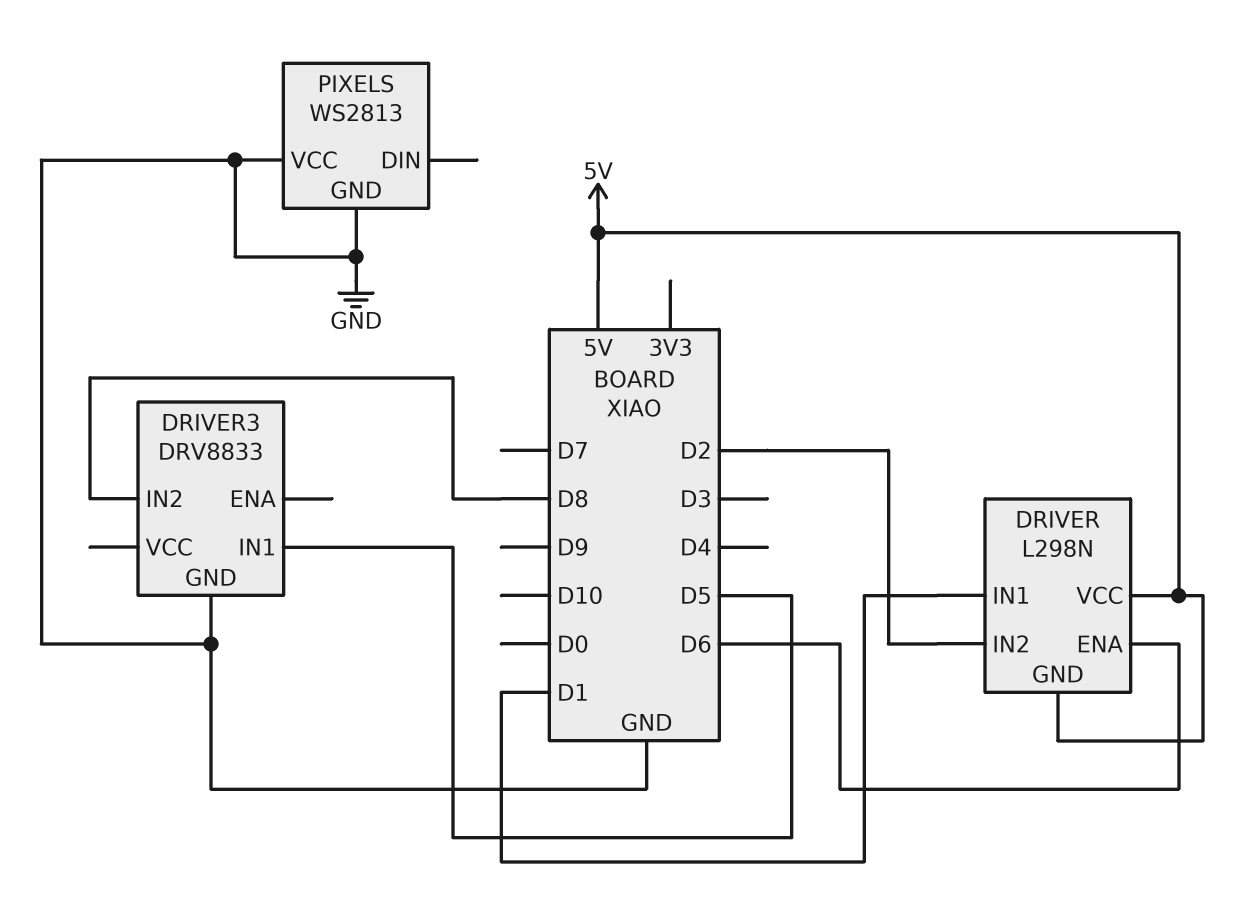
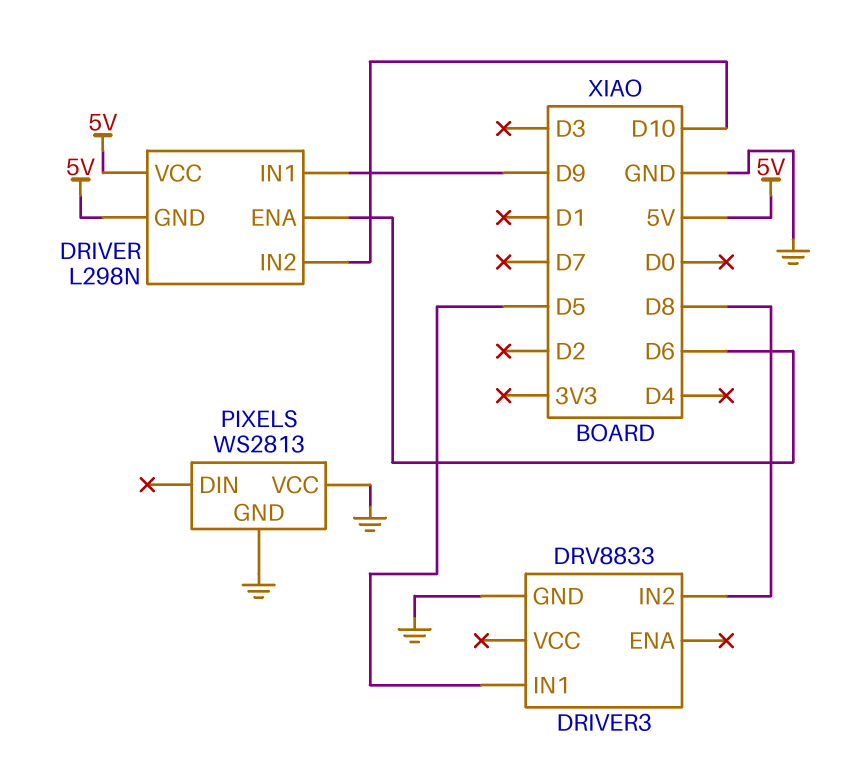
DRIVER pin IN1: D1 -> D9
DRIVER pin IN2: D2 -> D10

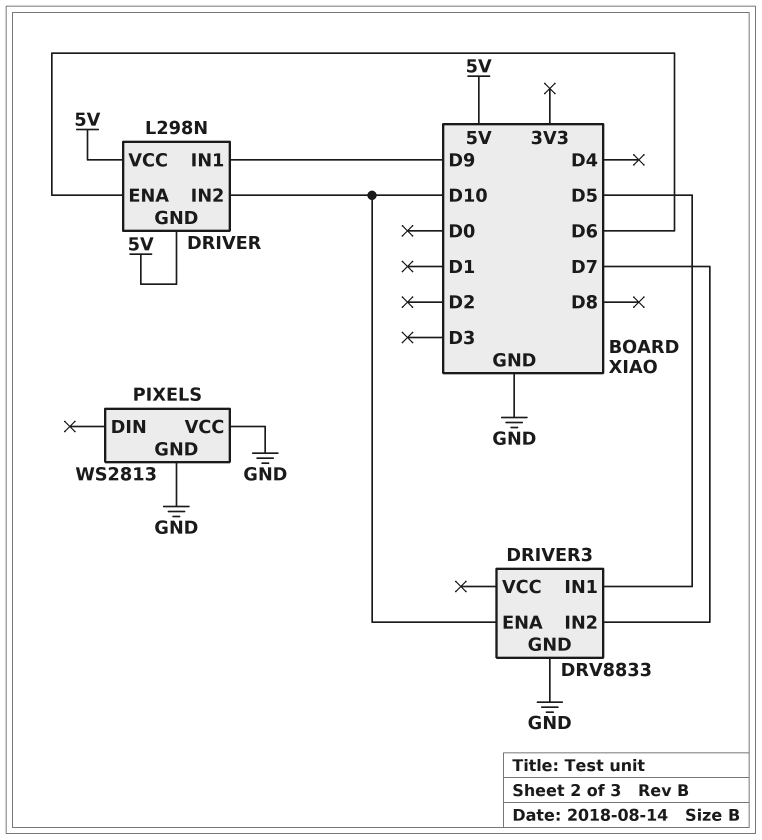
DRIVER3 pin ENA: none -> D10
DRIVER3 pin IN2: D8 -> D7

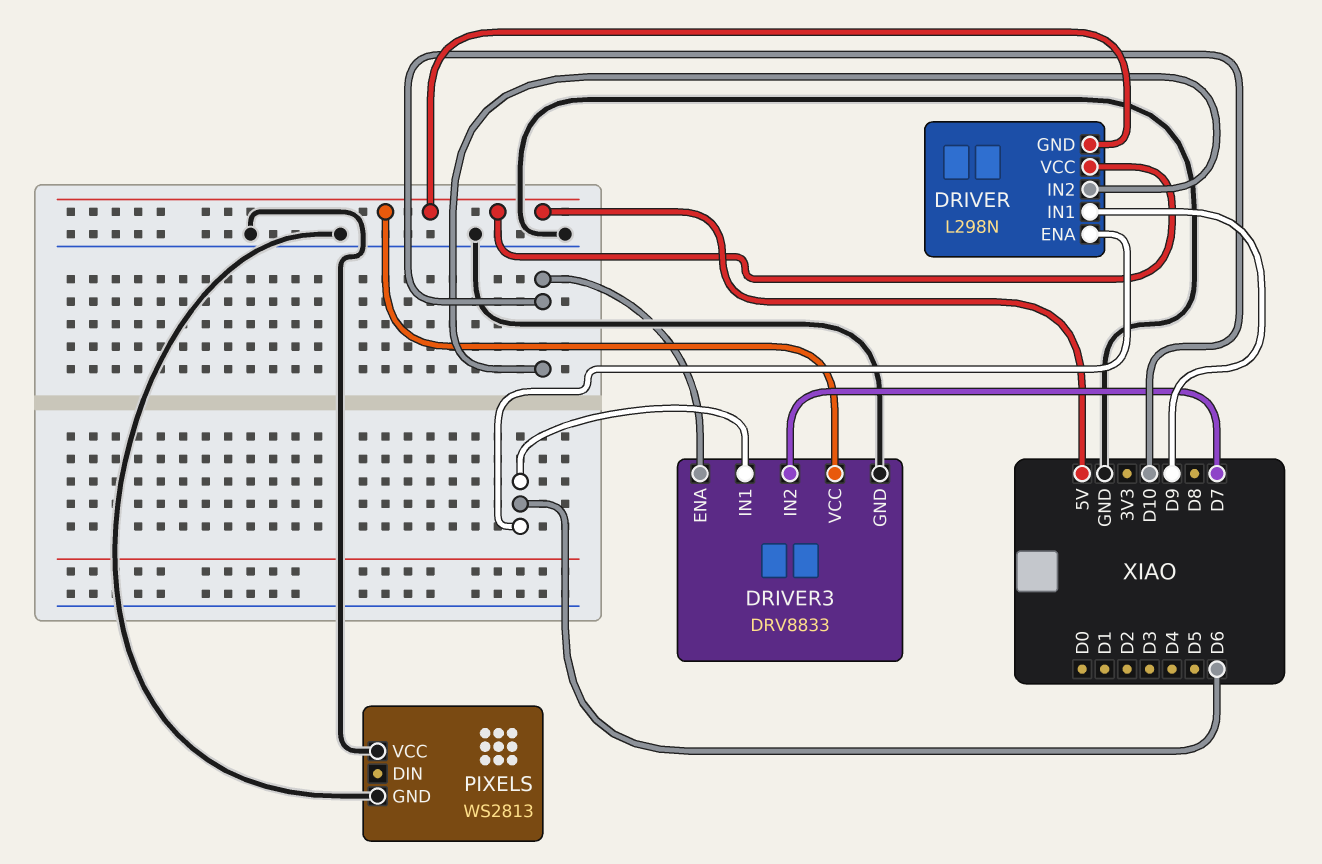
DRIVER3 pin IN1: D5 -> D6
DRIVER3 pin VCC: none -> 5V

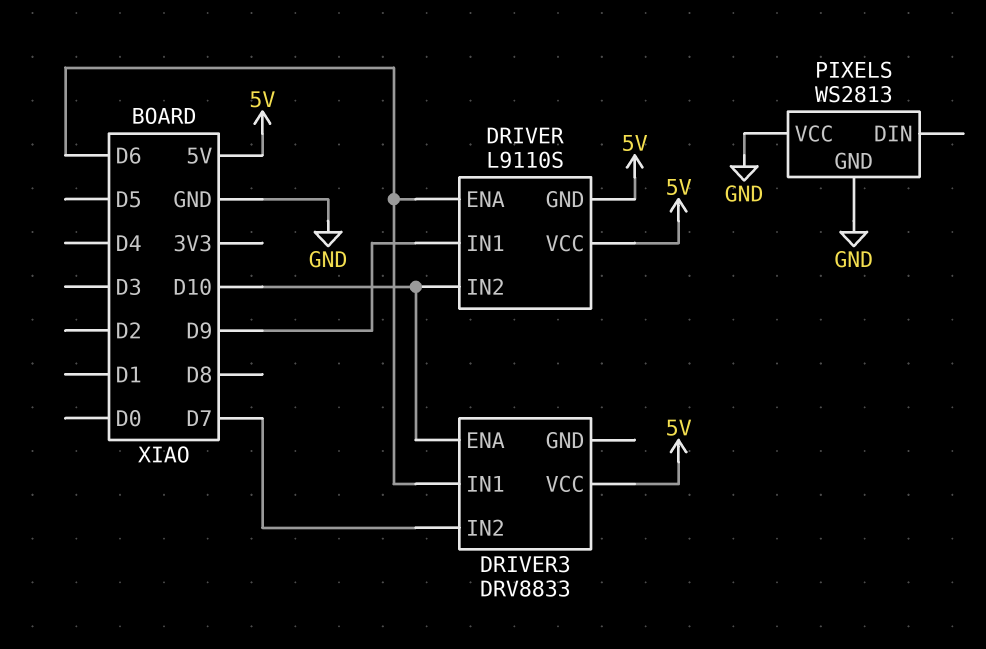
DRIVER: L298N -> L9110S
DRIVER3 pin GND: GND -> none

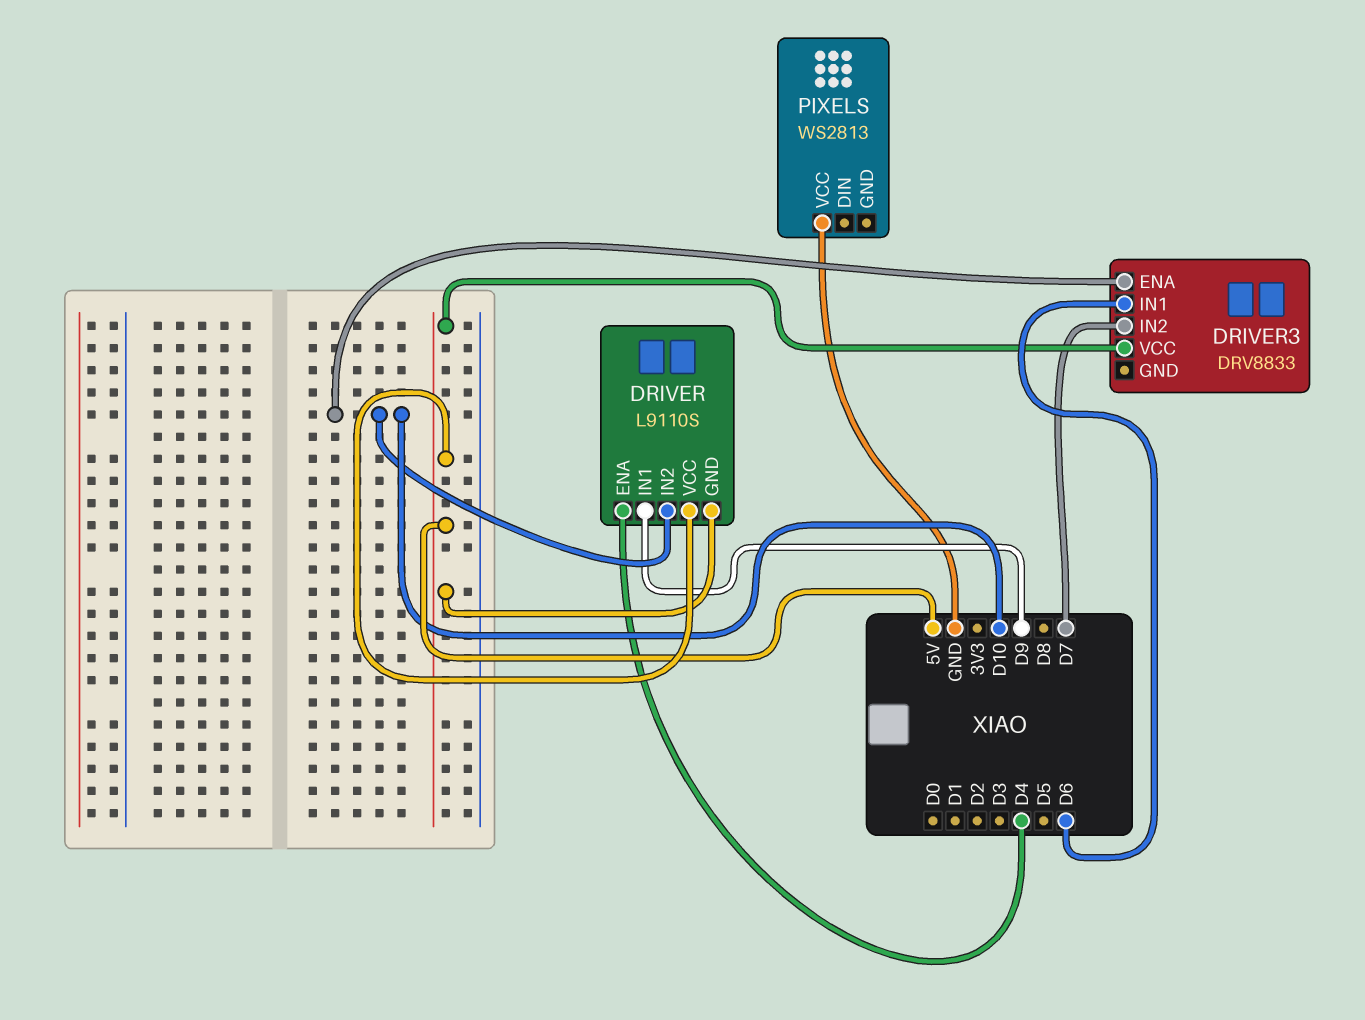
DRIVER pin ENA: D6 -> D4
PIXELS pin GND: GND -> none

